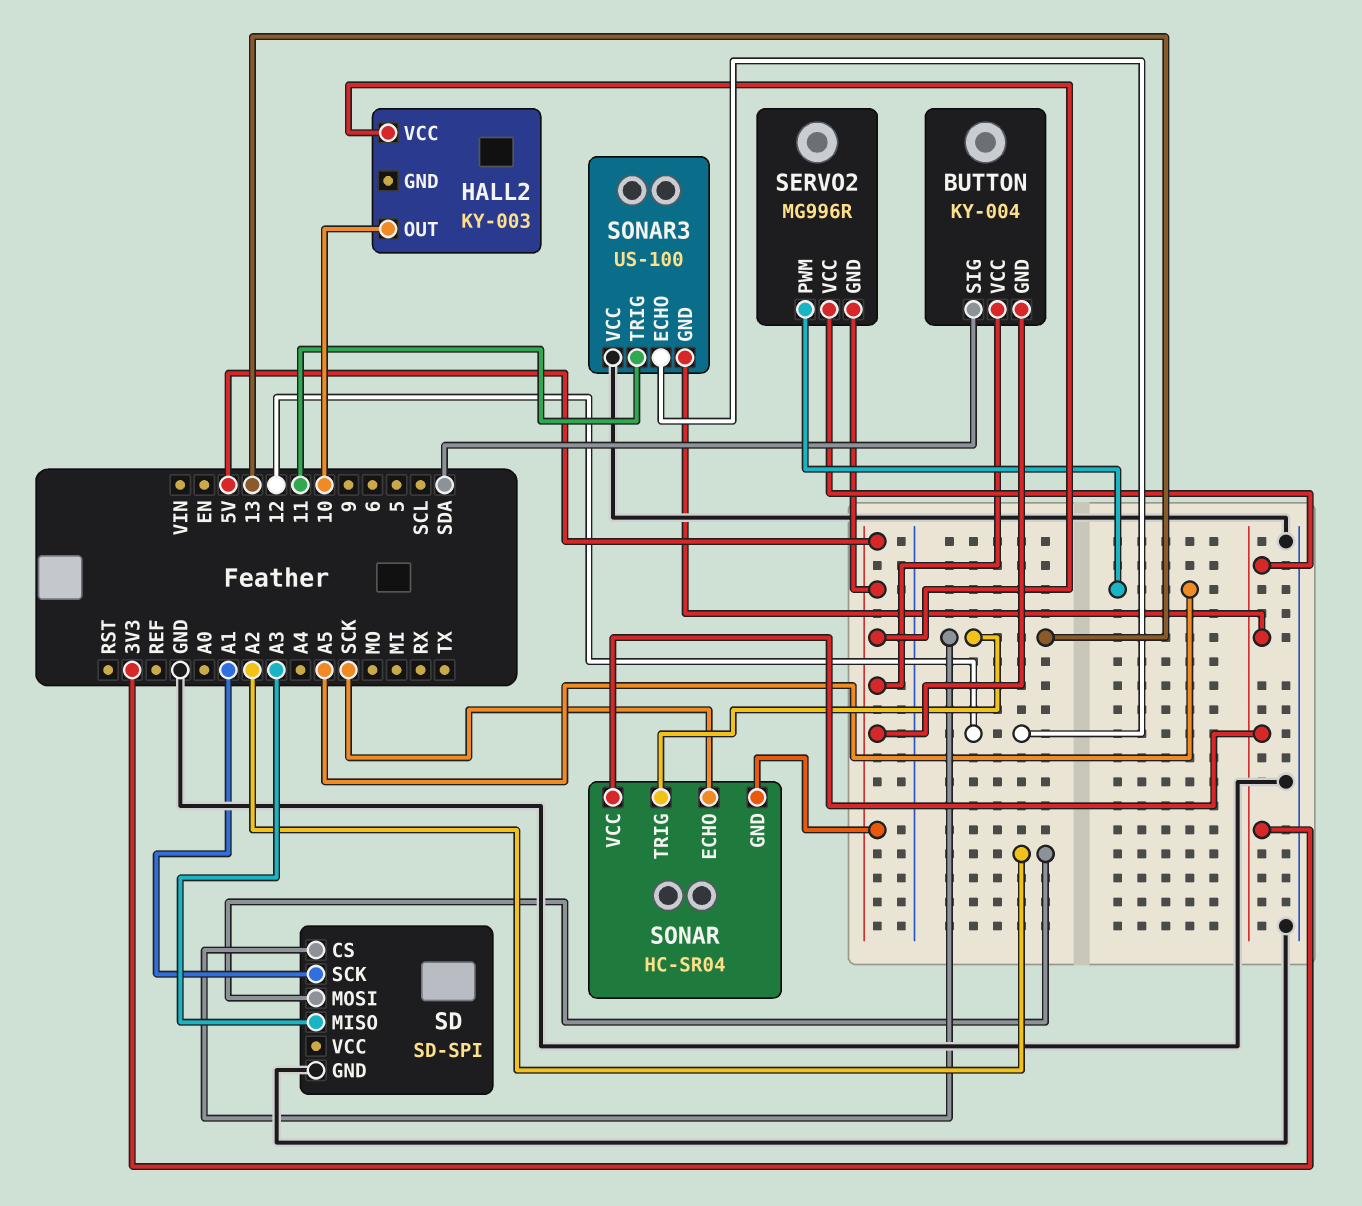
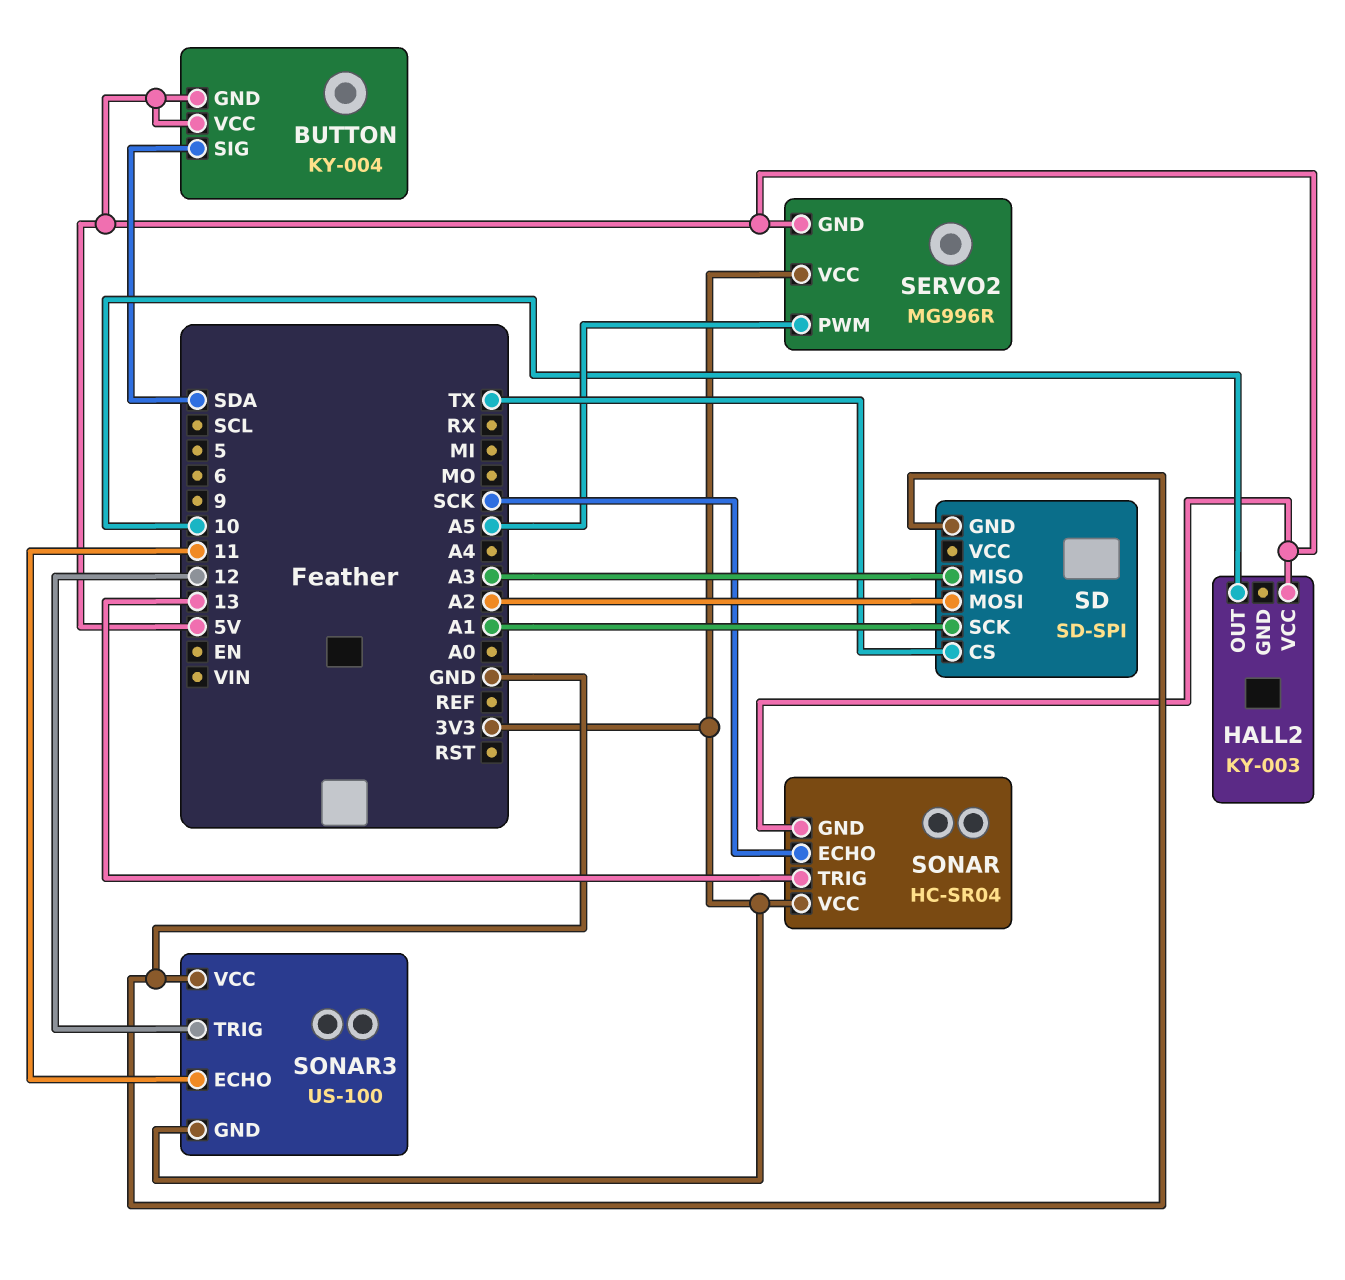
SD pin CS: 13 -> TX
SONAR3 pin ECHO: 12 -> 11
SONAR3 pin TRIG: 11 -> 12

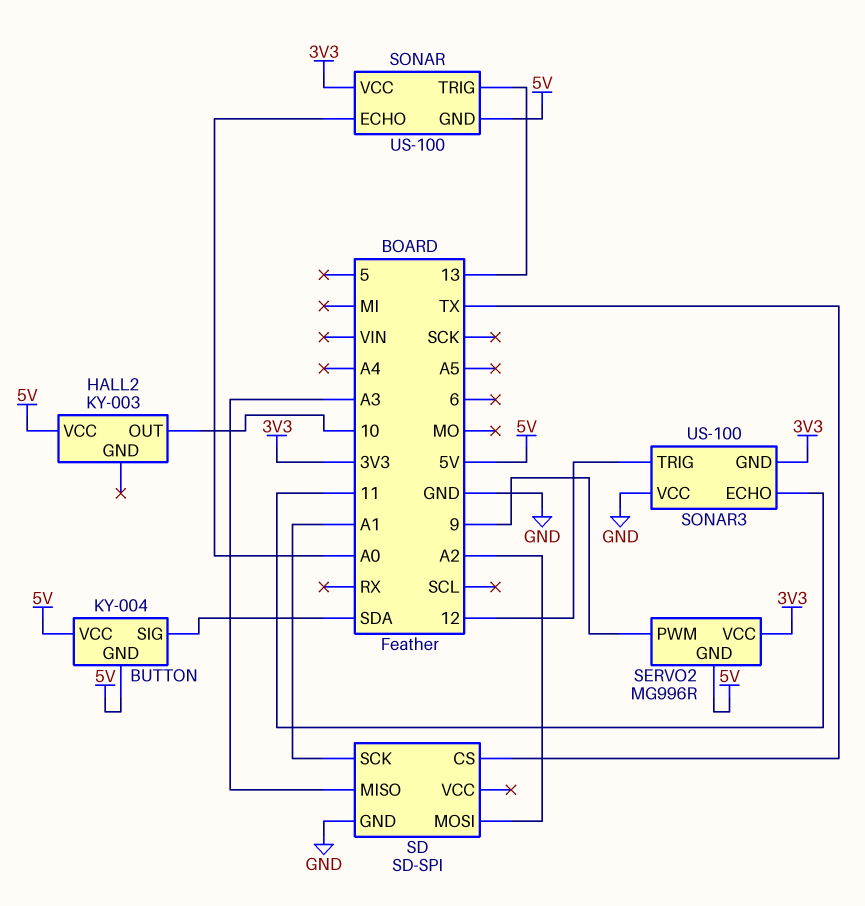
SERVO2 pin PWM: A5 -> 9
SONAR: HC-SR04 -> US-100
SONAR pin ECHO: SCK -> A0

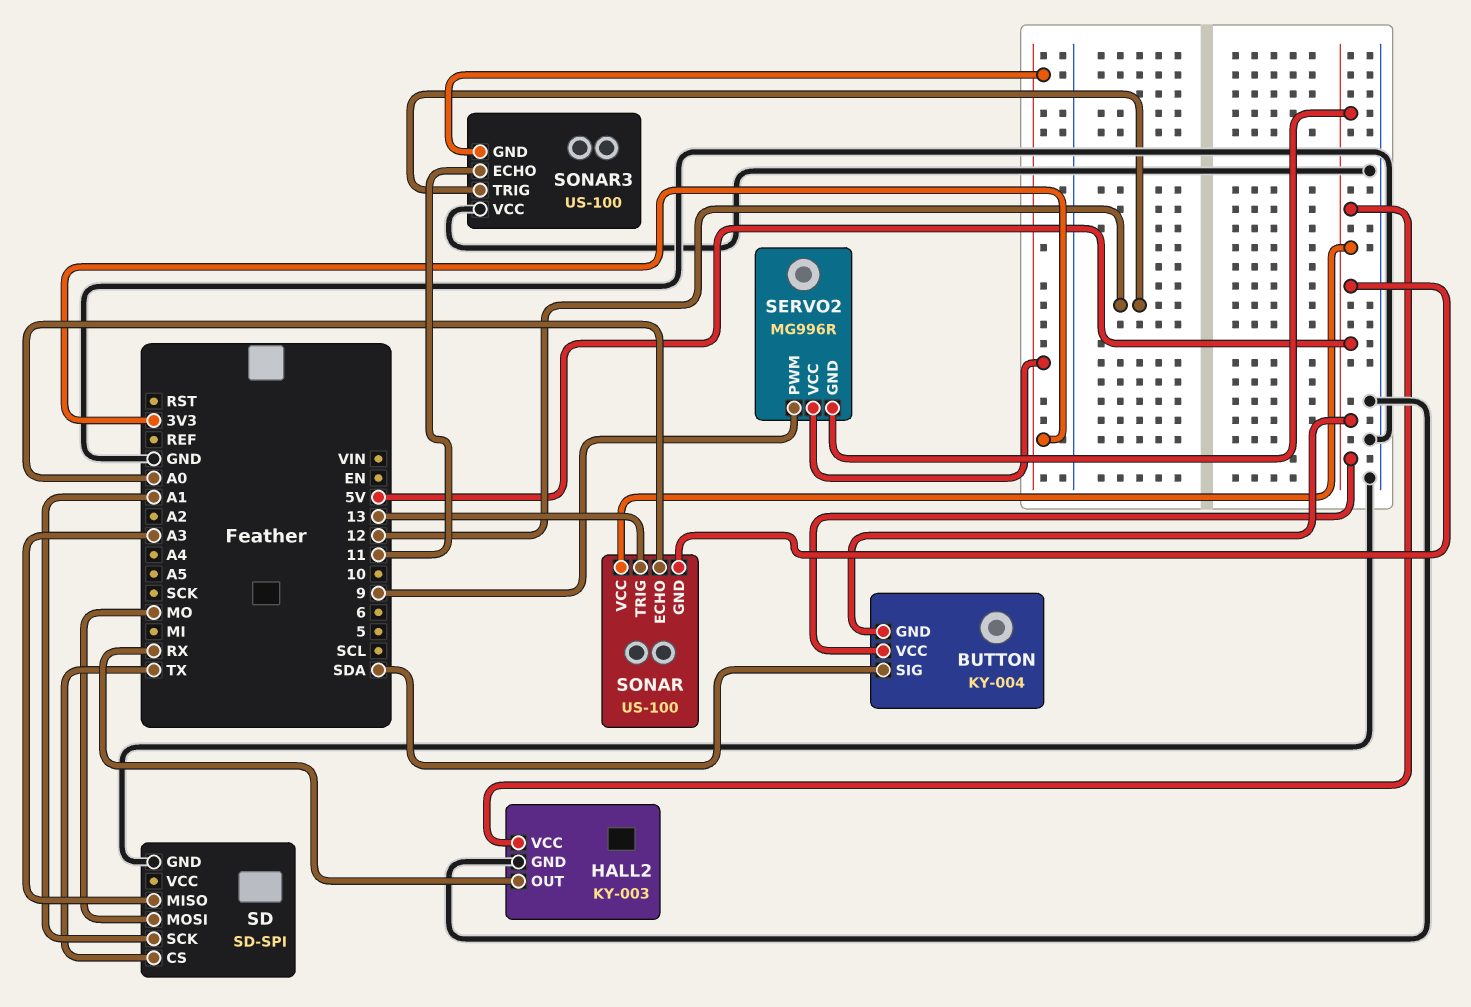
HALL2 pin GND: none -> GND
HALL2 pin OUT: 10 -> RX
SD pin MOSI: A2 -> MO
SONAR pin VCC: 3V3 -> 5V

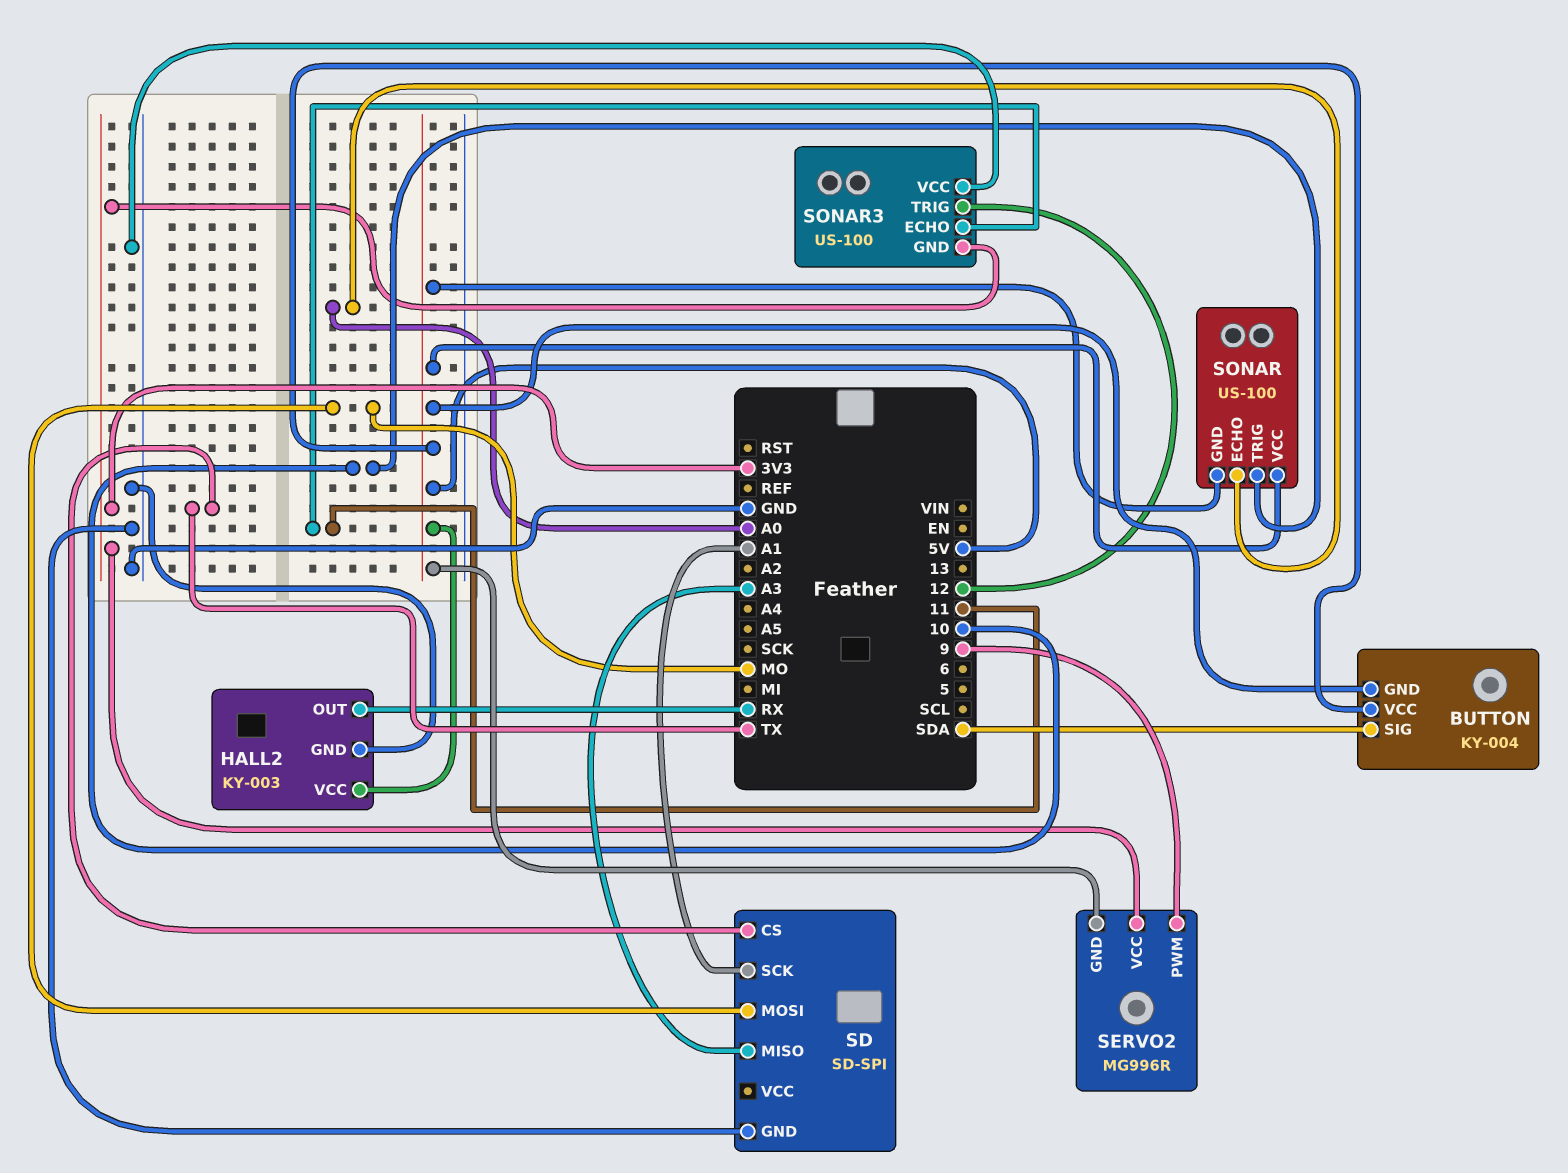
SONAR pin TRIG: 13 -> 10

